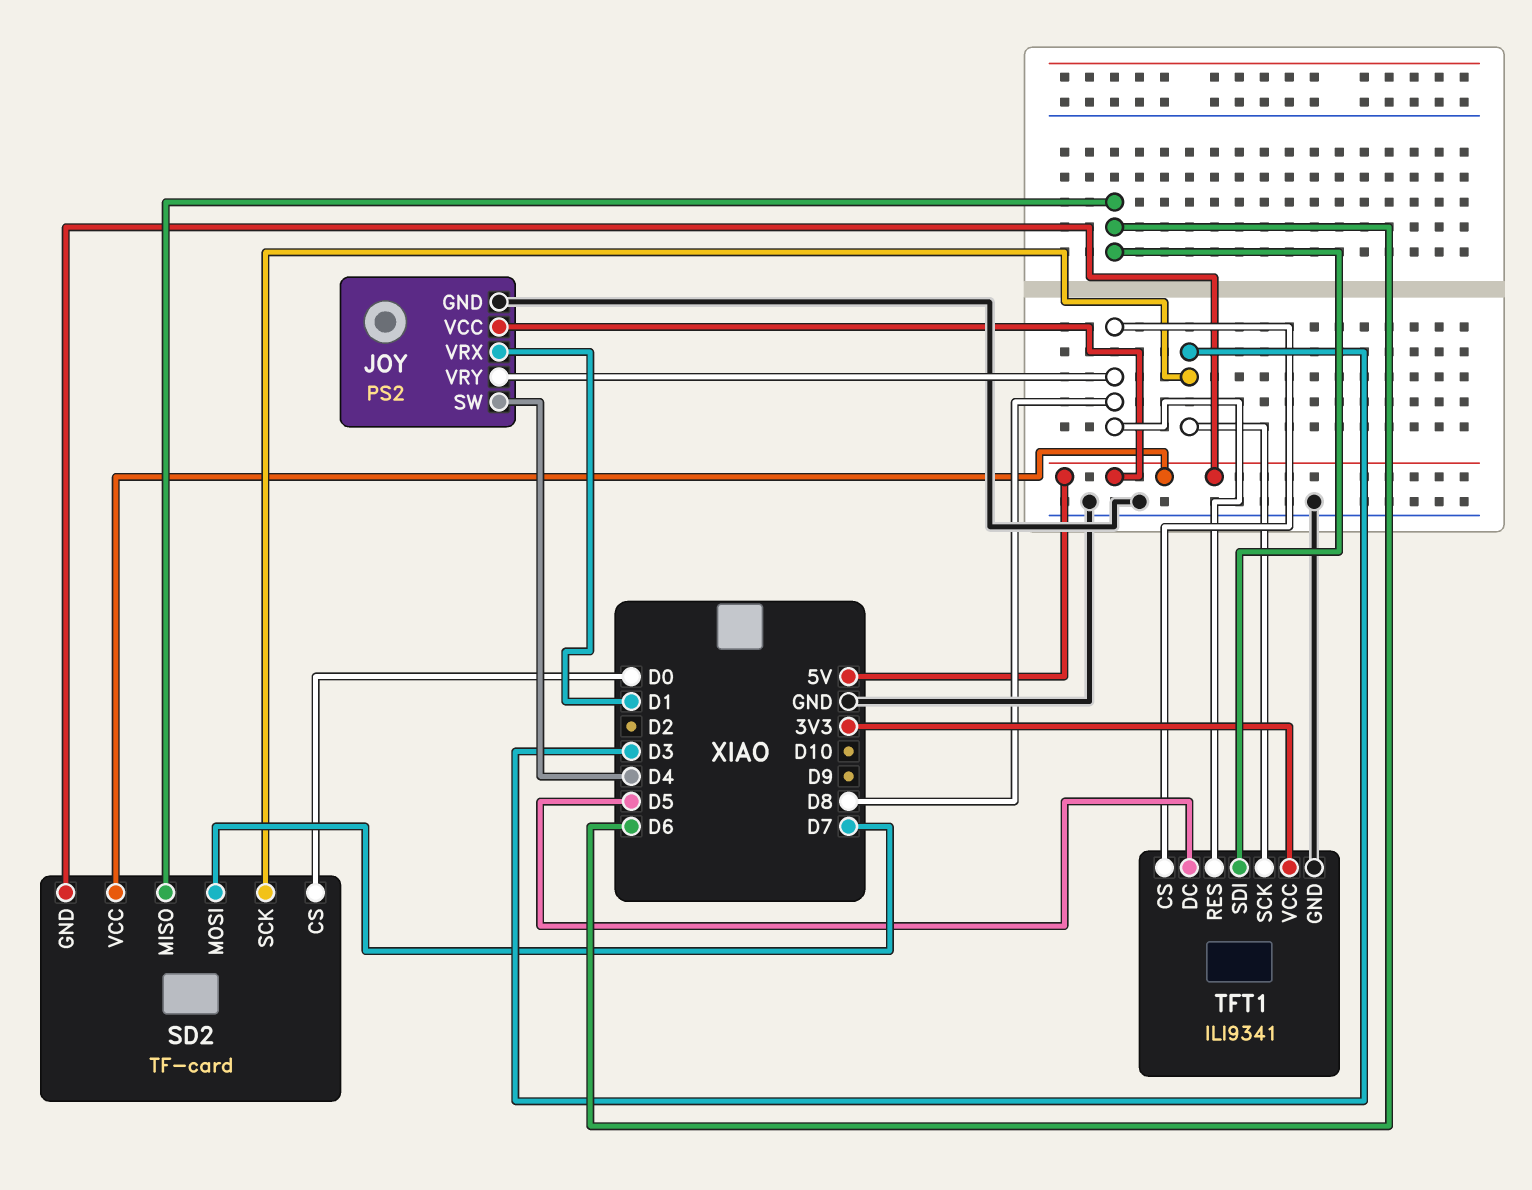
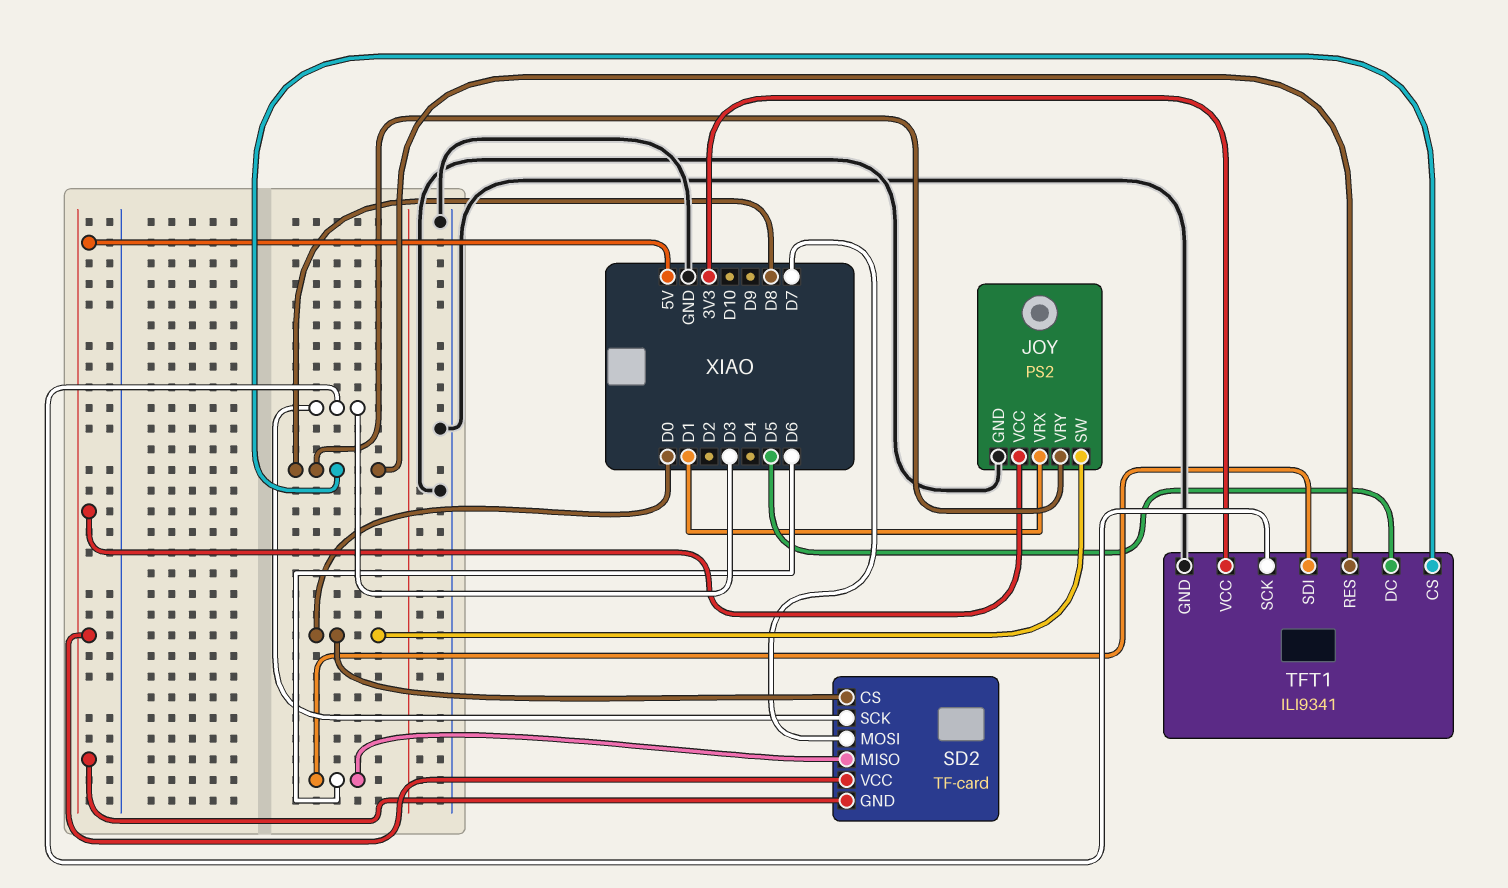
JOY pin SW: D4 -> D0

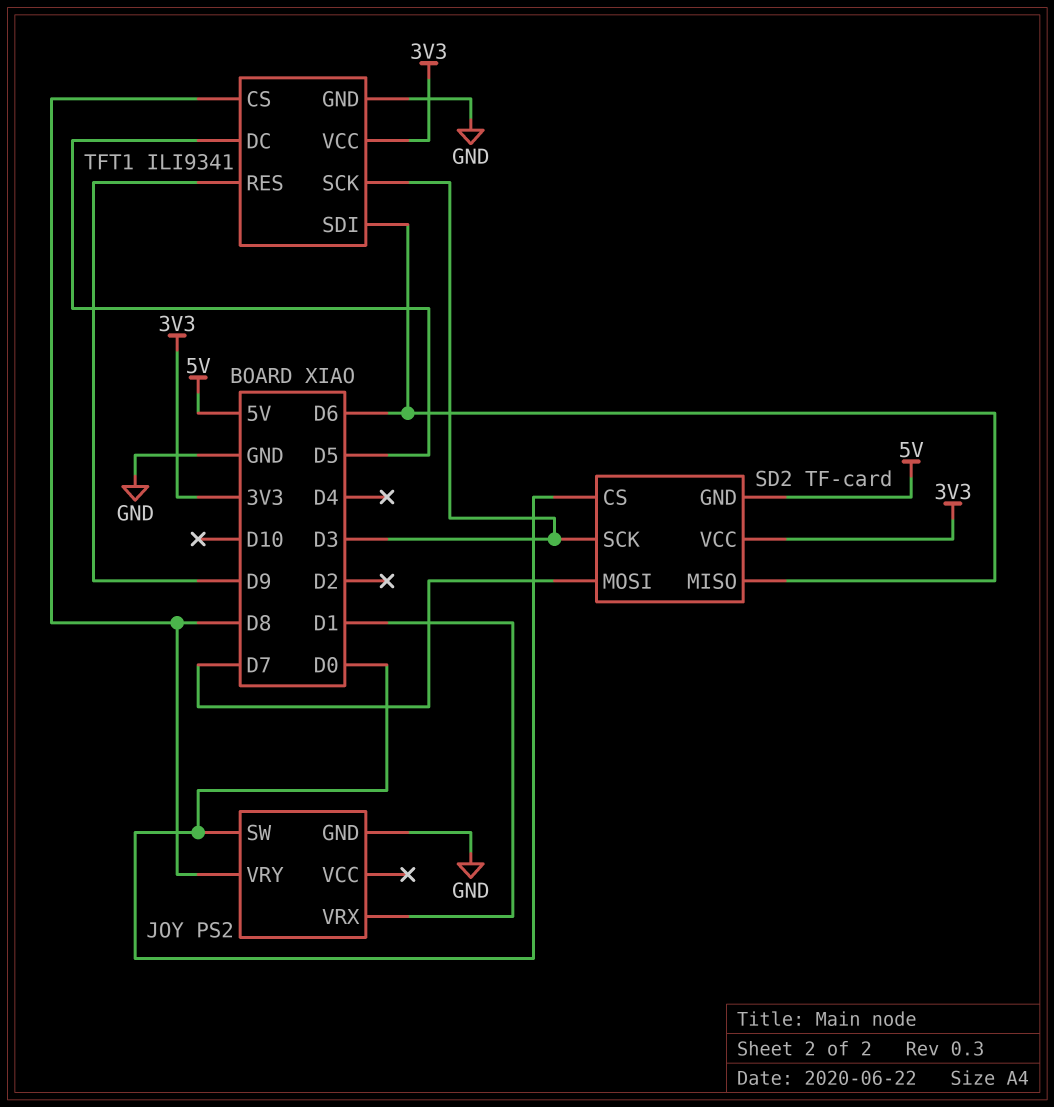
JOY pin VCC: 5V -> none
SD2 pin VCC: 5V -> 3V3
TFT1 pin RES: D8 -> D9

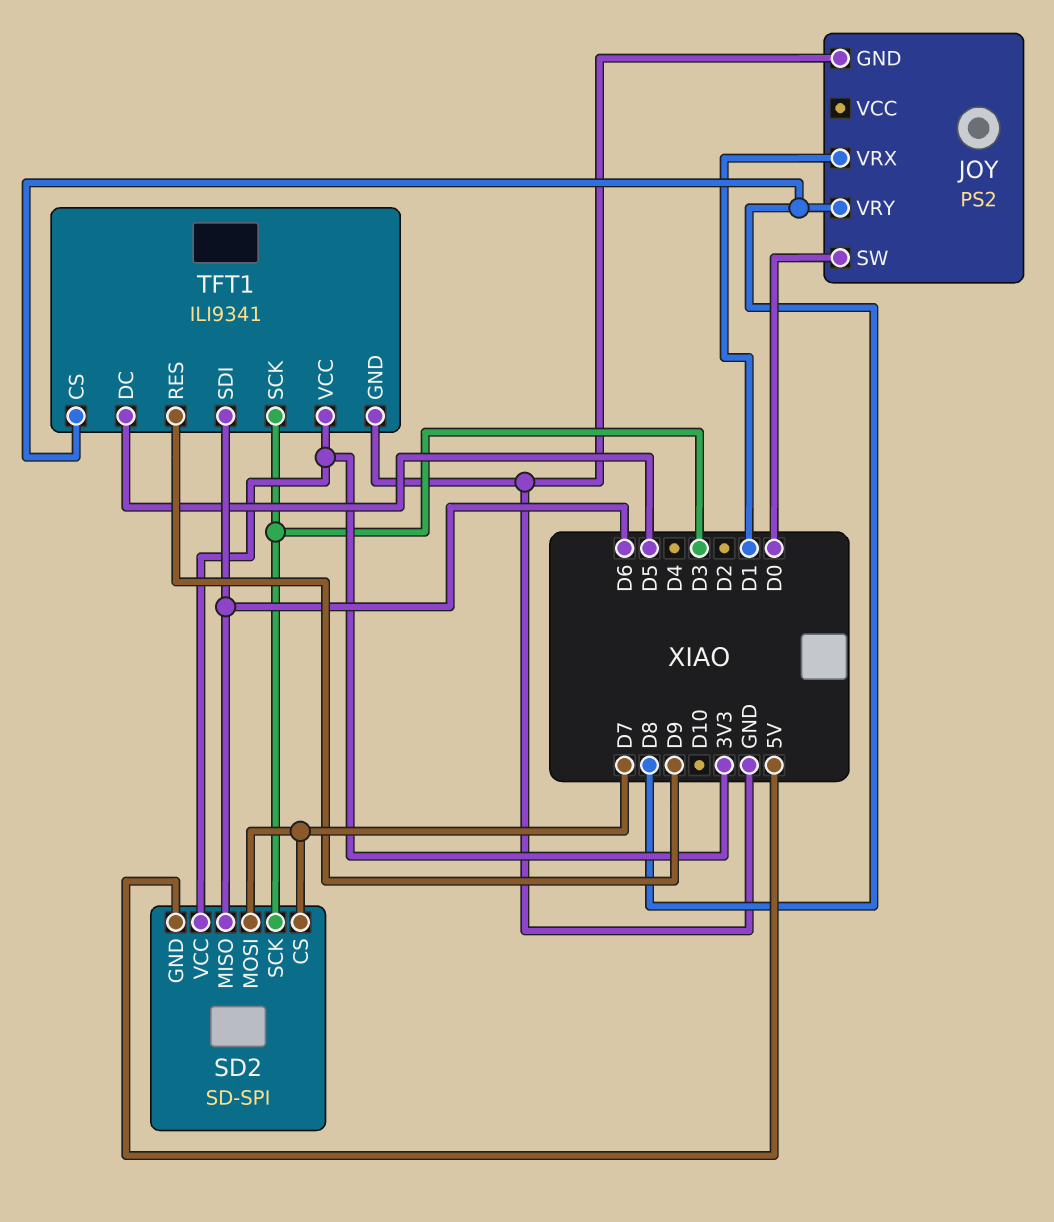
SD2: TF-card -> SD-SPI
SD2 pin CS: D0 -> D7

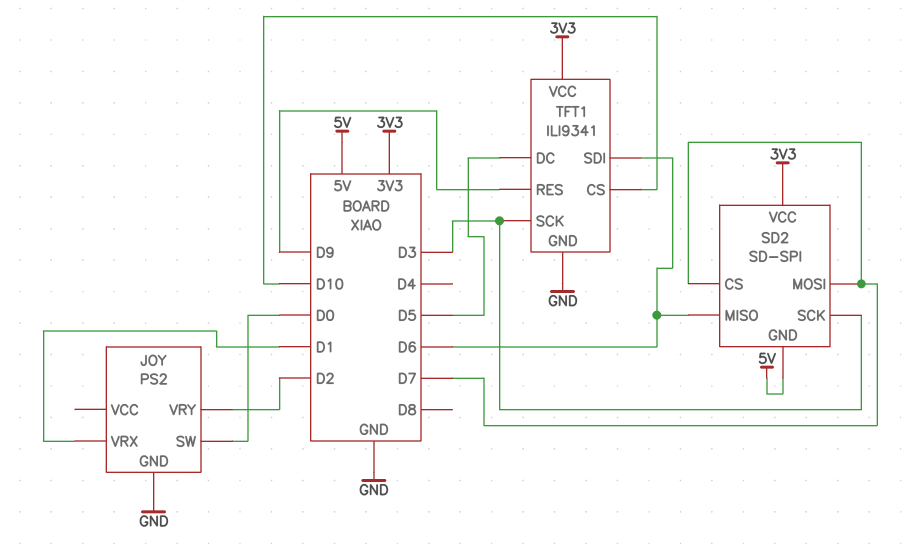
JOY pin VRY: D8 -> D2
TFT1 pin CS: D8 -> D10

